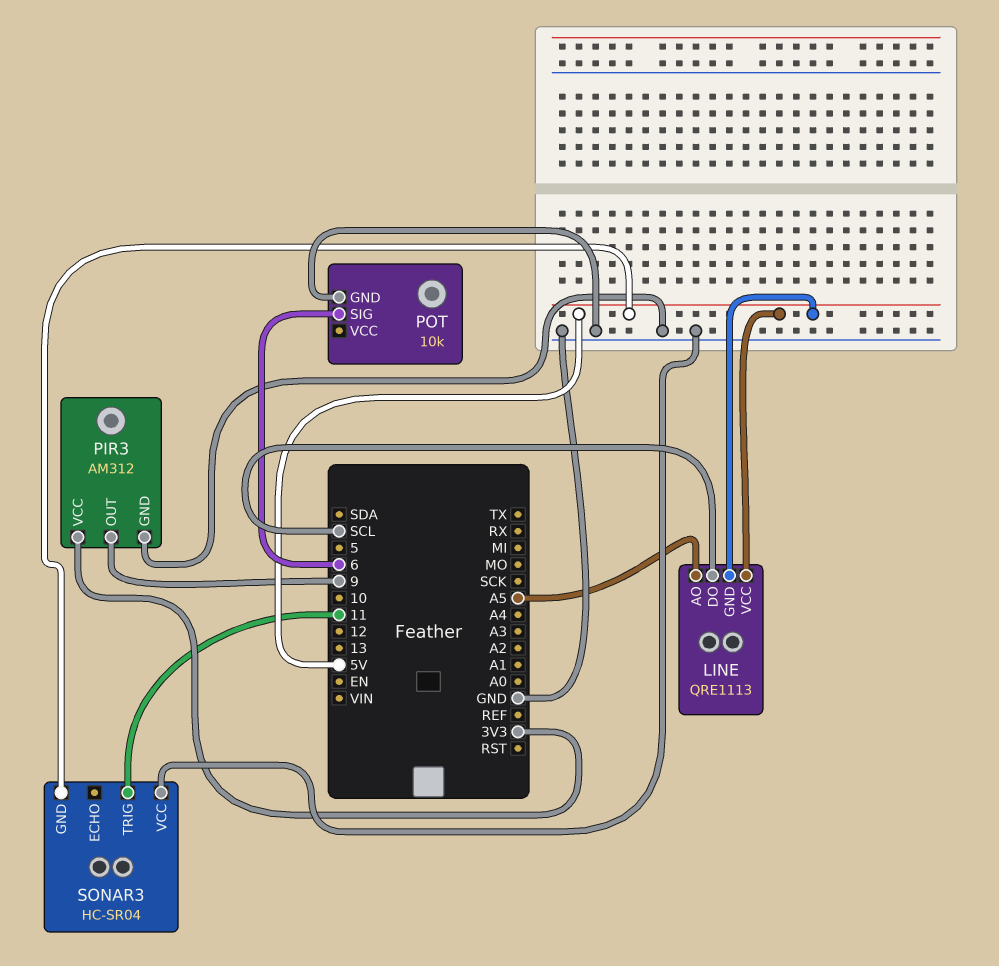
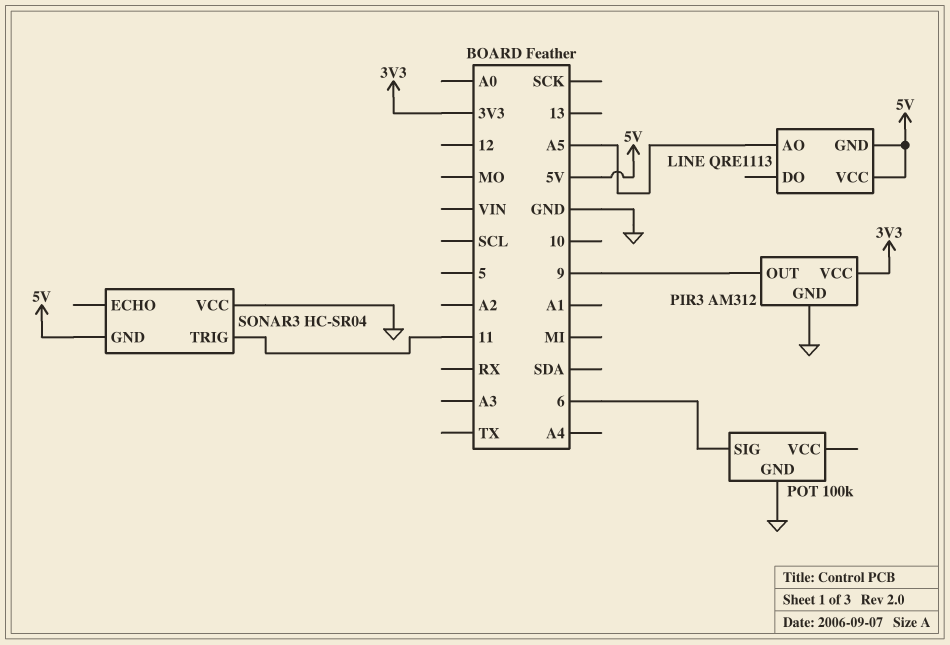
LINE pin DO: SCL -> none
POT: 10k -> 100k

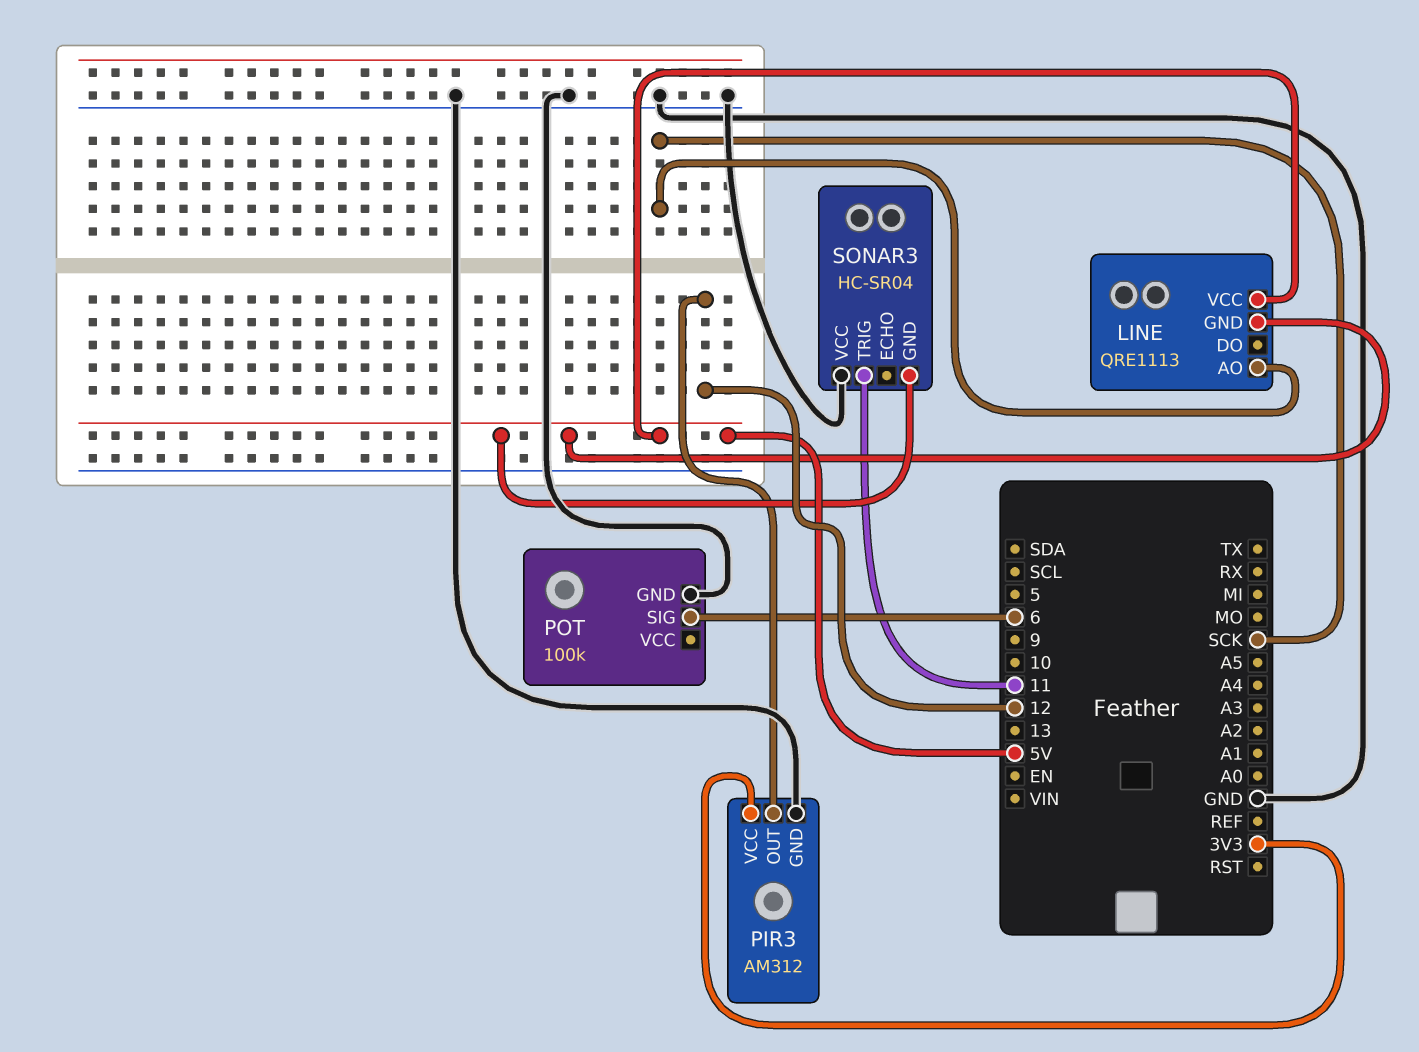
LINE pin AO: A5 -> SCK
PIR3 pin OUT: 9 -> 12

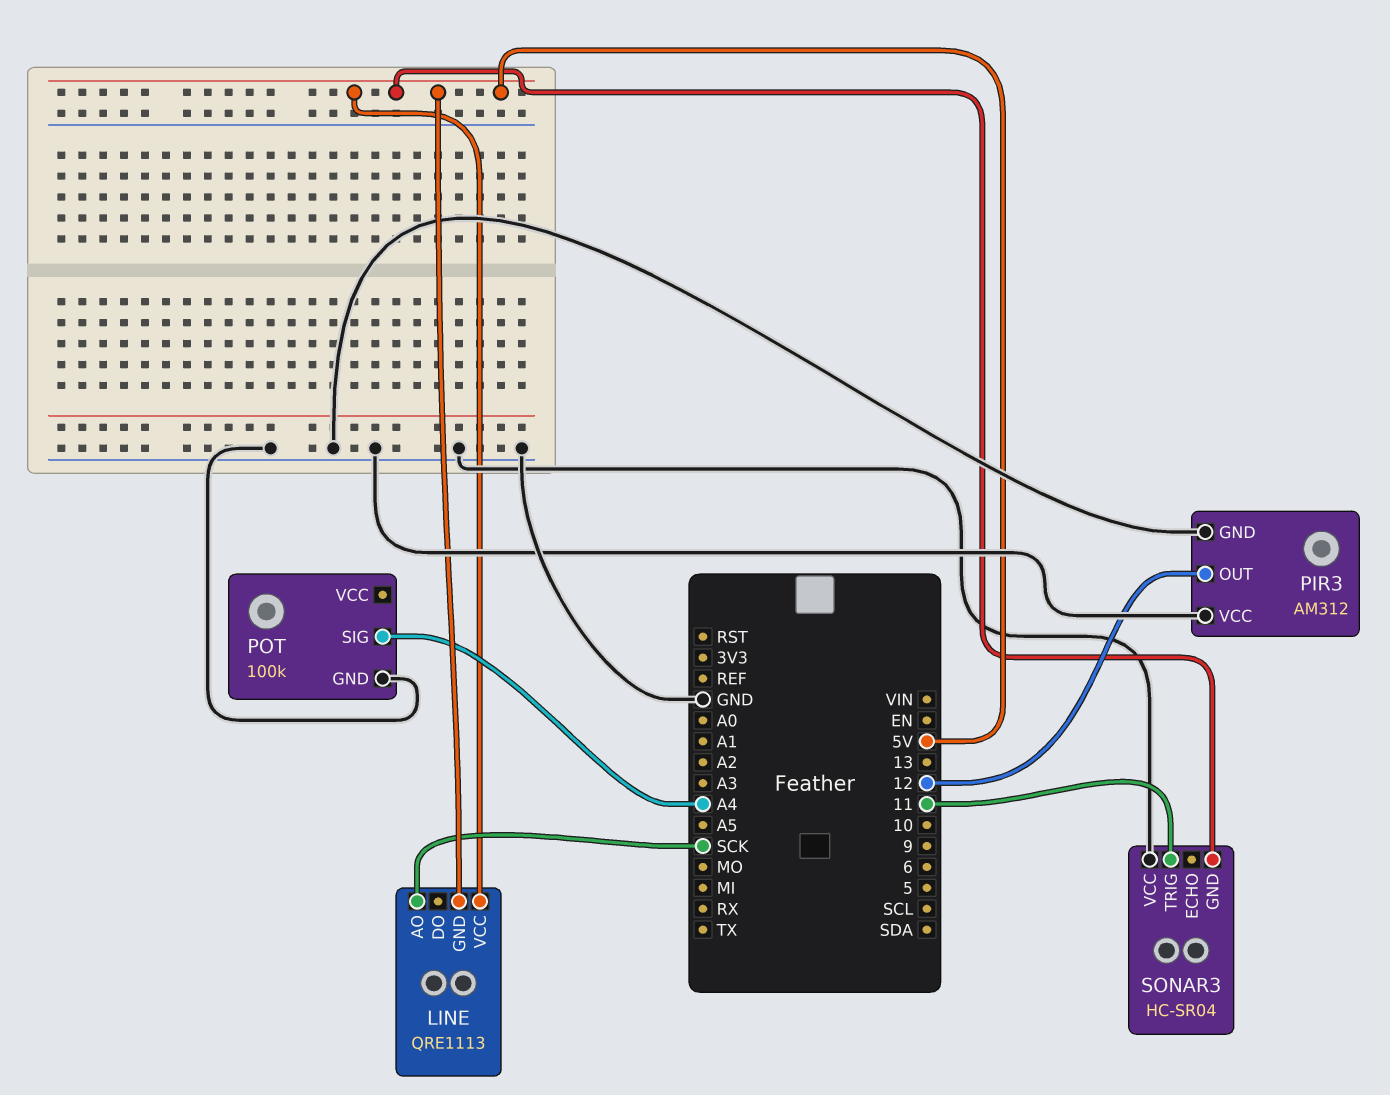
PIR3 pin VCC: 3V3 -> GND
POT pin SIG: 6 -> A4

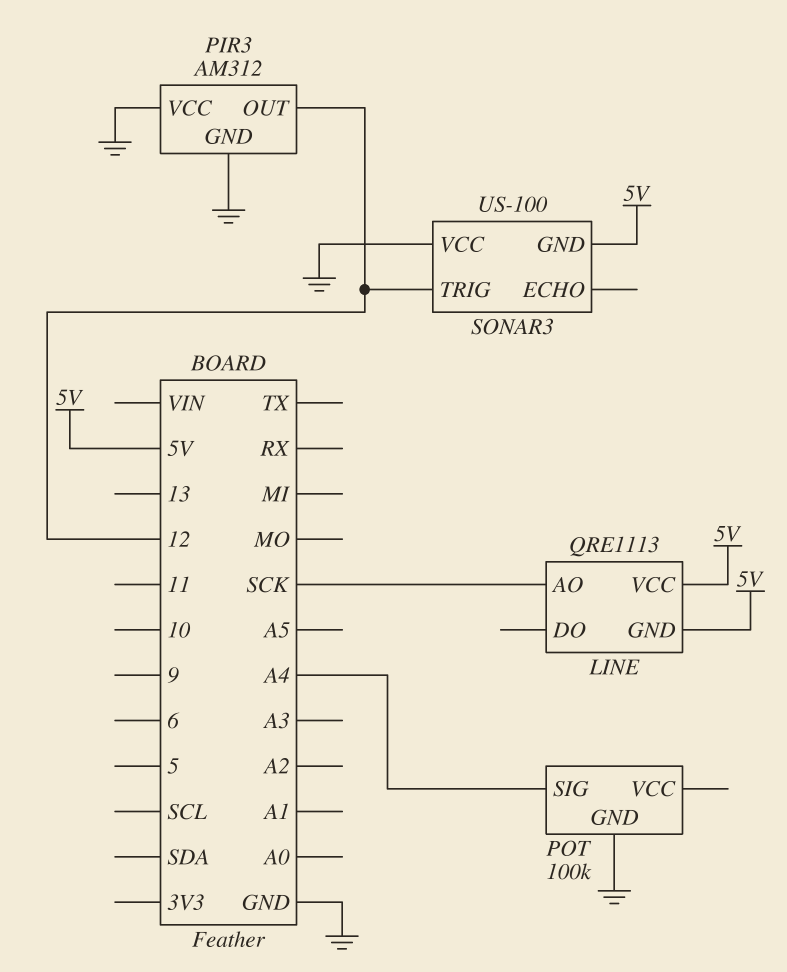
SONAR3: HC-SR04 -> US-100
SONAR3 pin TRIG: 11 -> 12

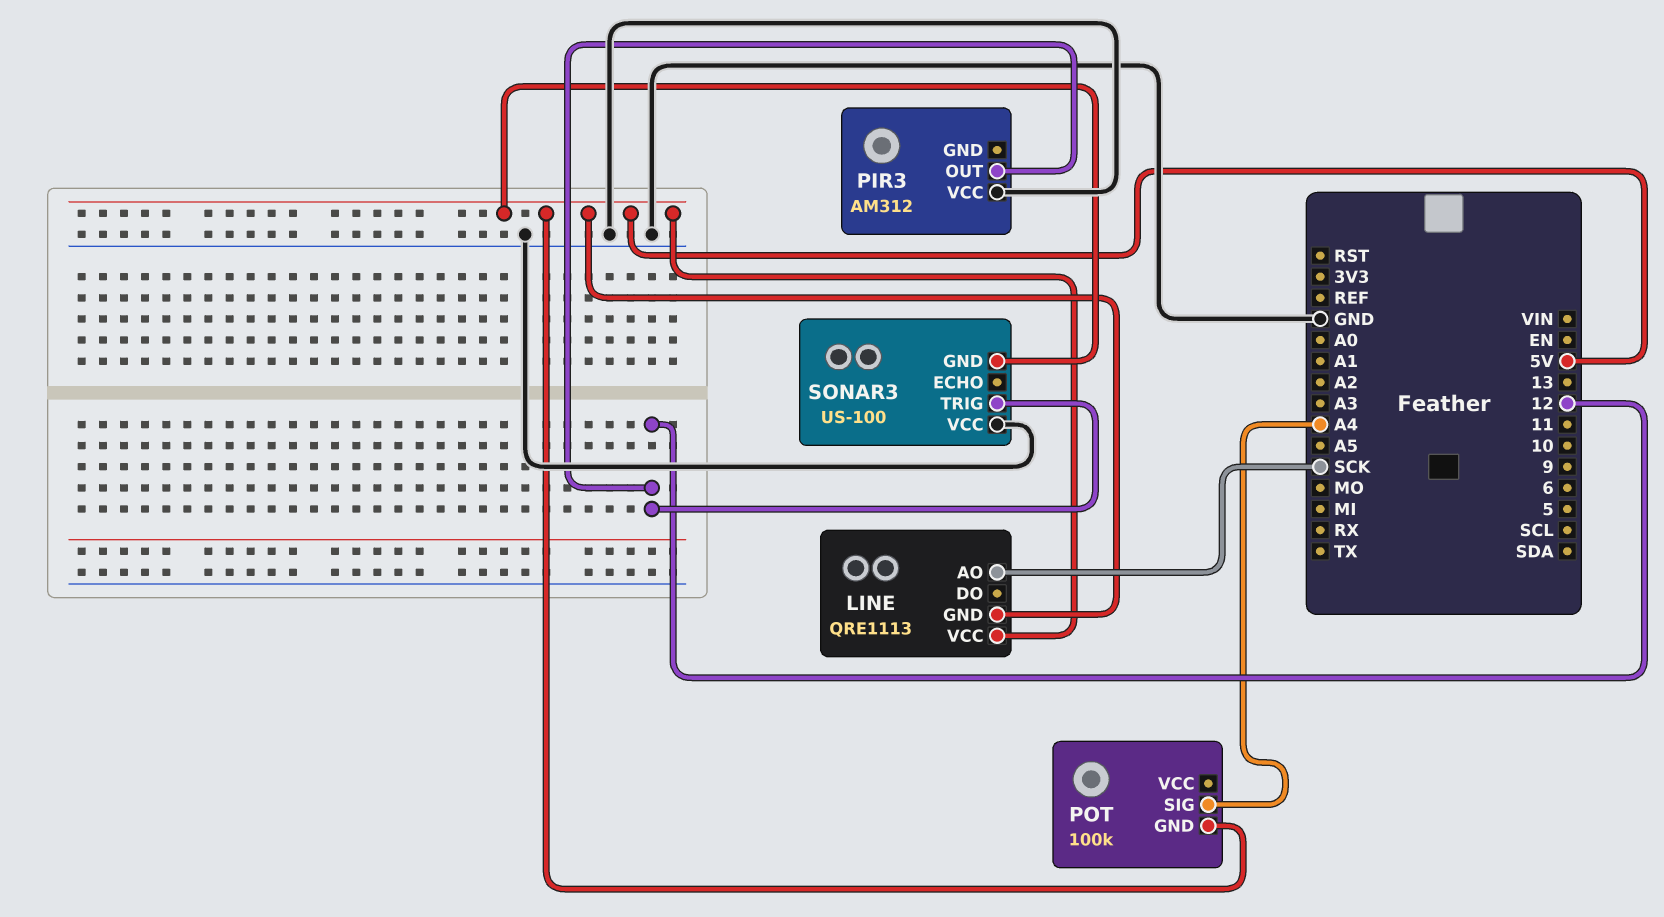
PIR3 pin GND: GND -> none
POT pin GND: GND -> 5V

